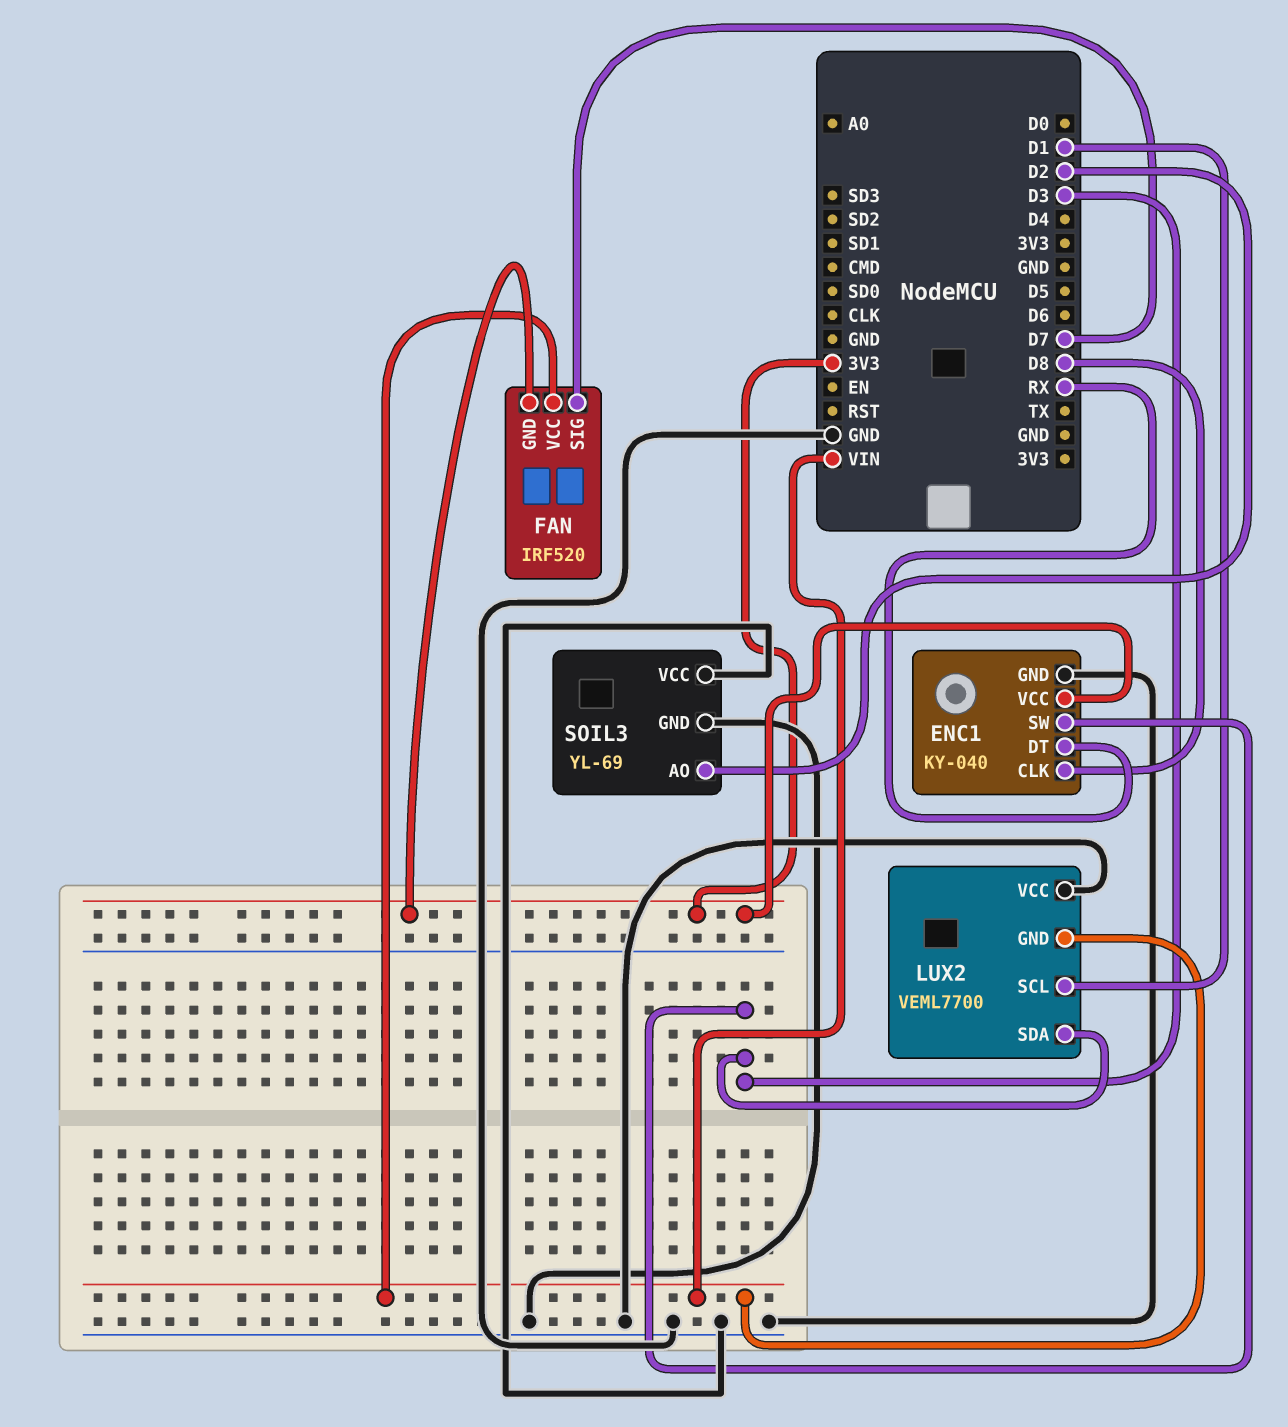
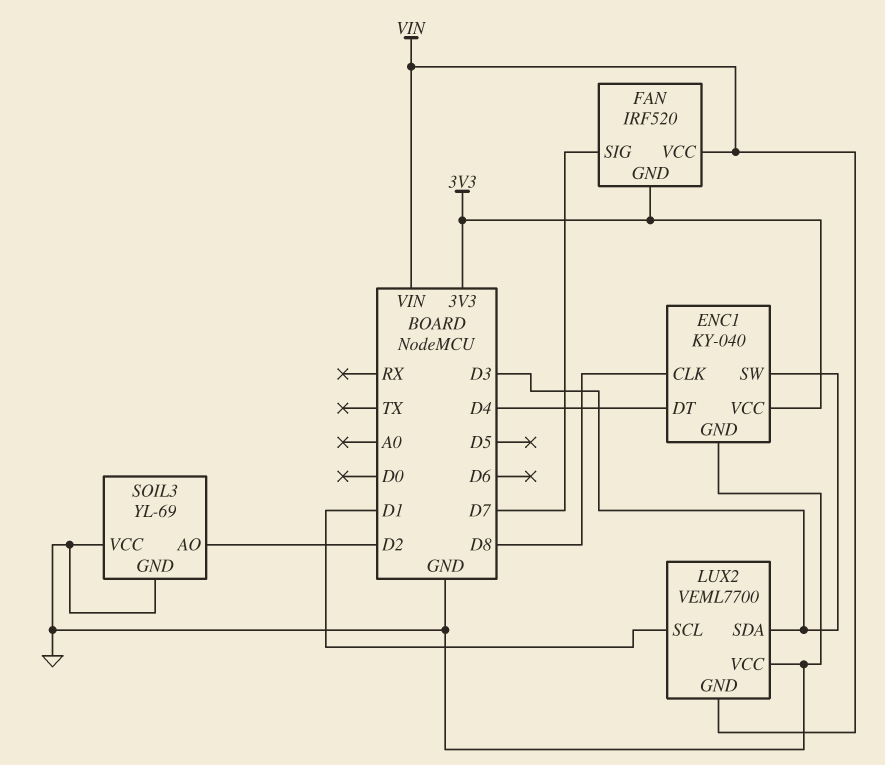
ENC1 pin DT: RX -> D4

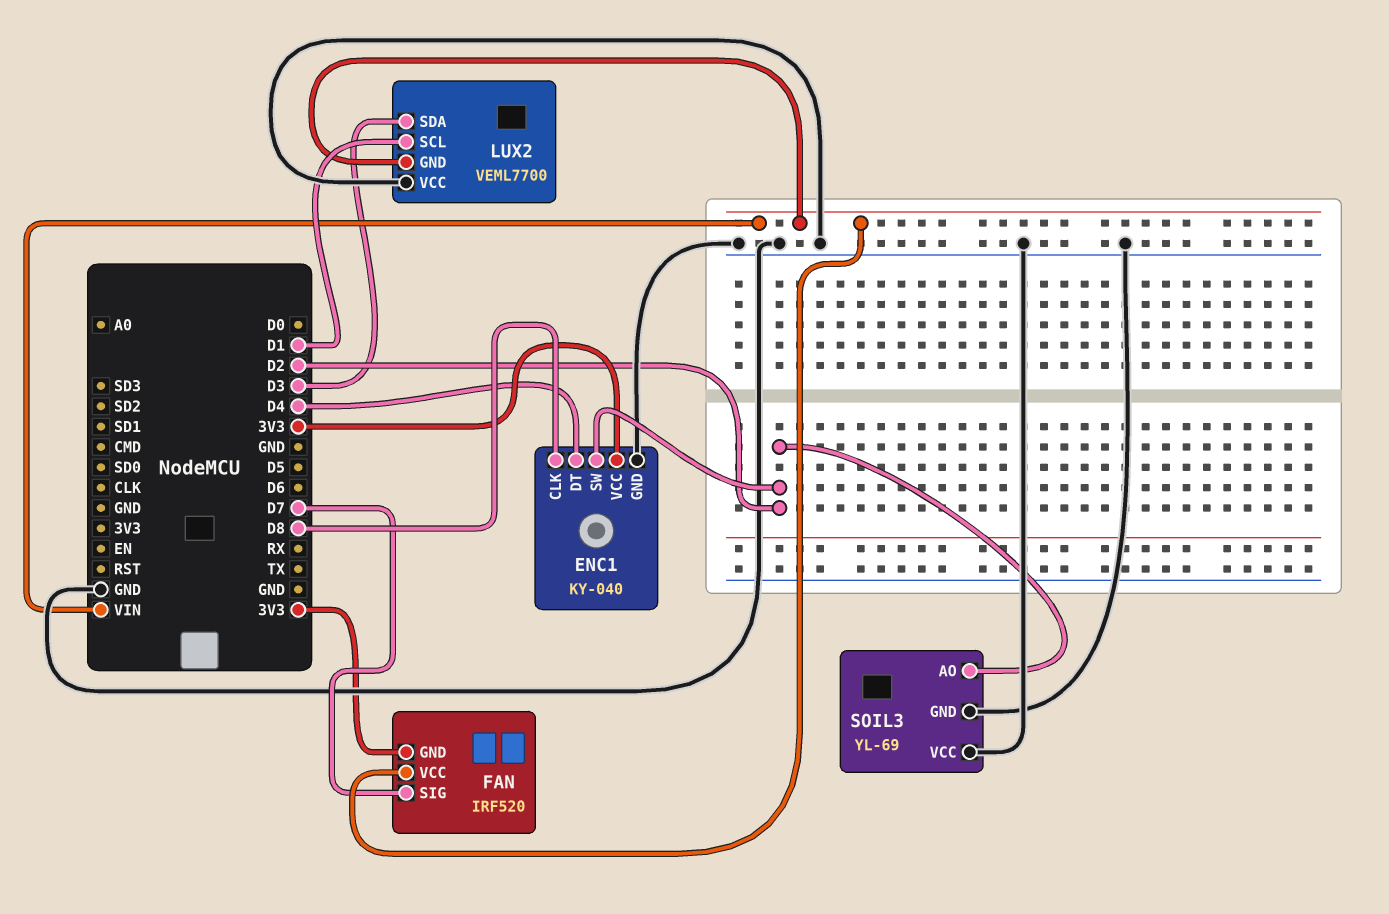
ENC1 pin SW: D3 -> D2

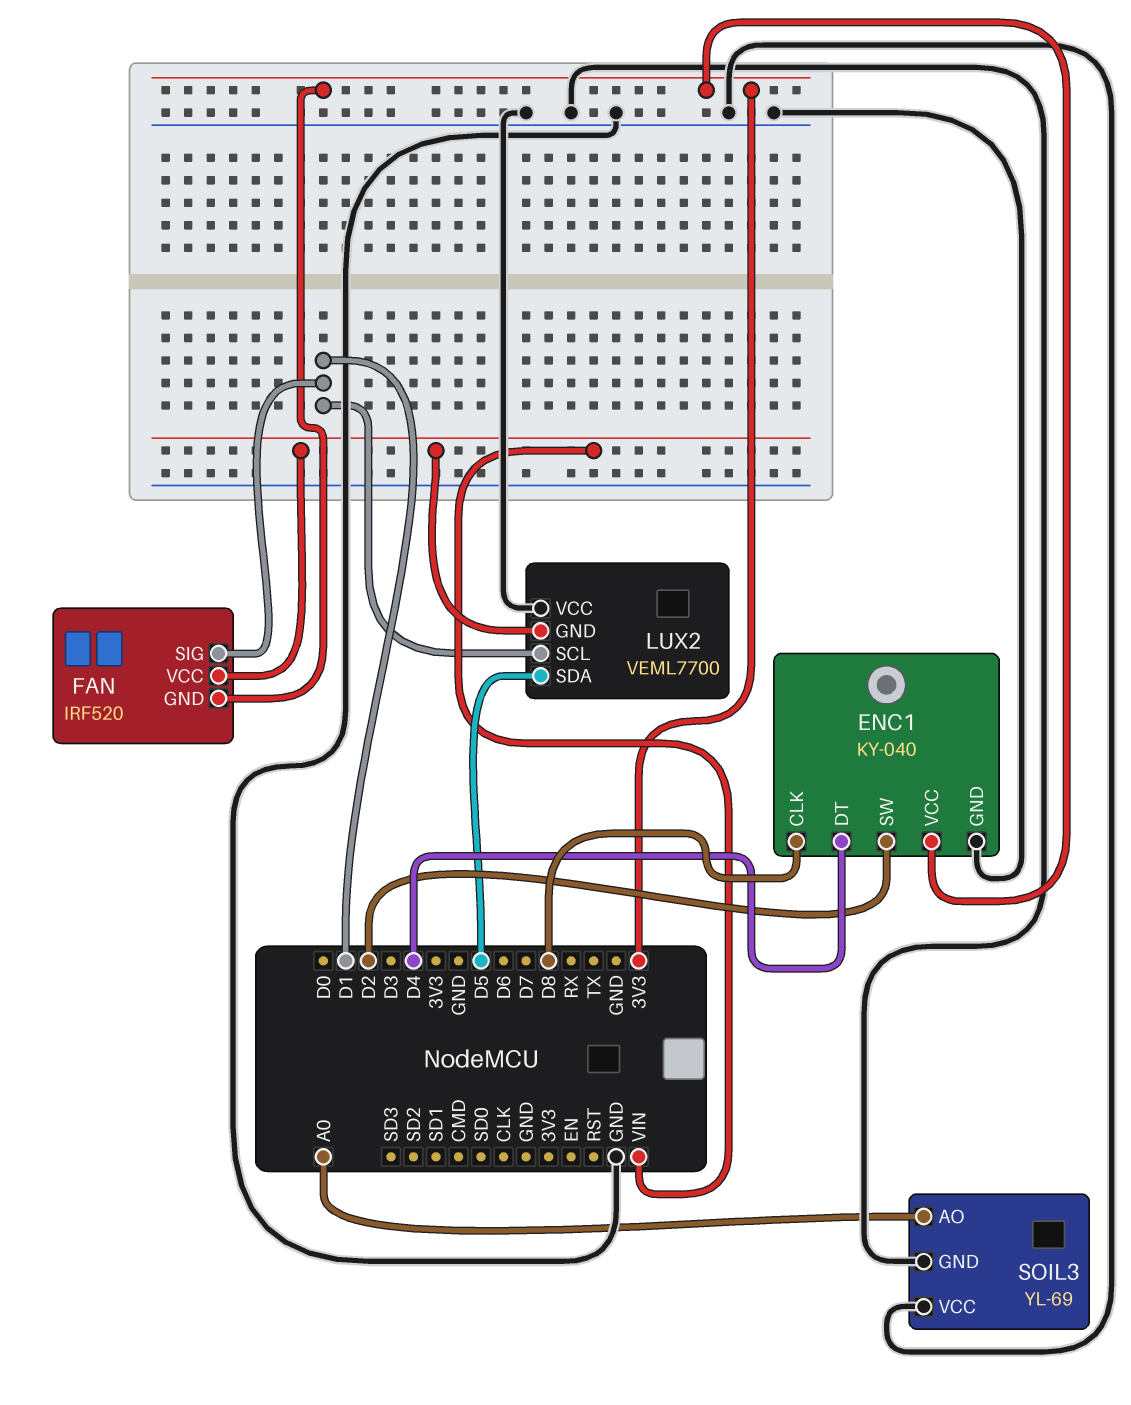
FAN pin SIG: D7 -> D1
LUX2 pin SDA: D3 -> D5
SOIL3 pin AO: D2 -> A0

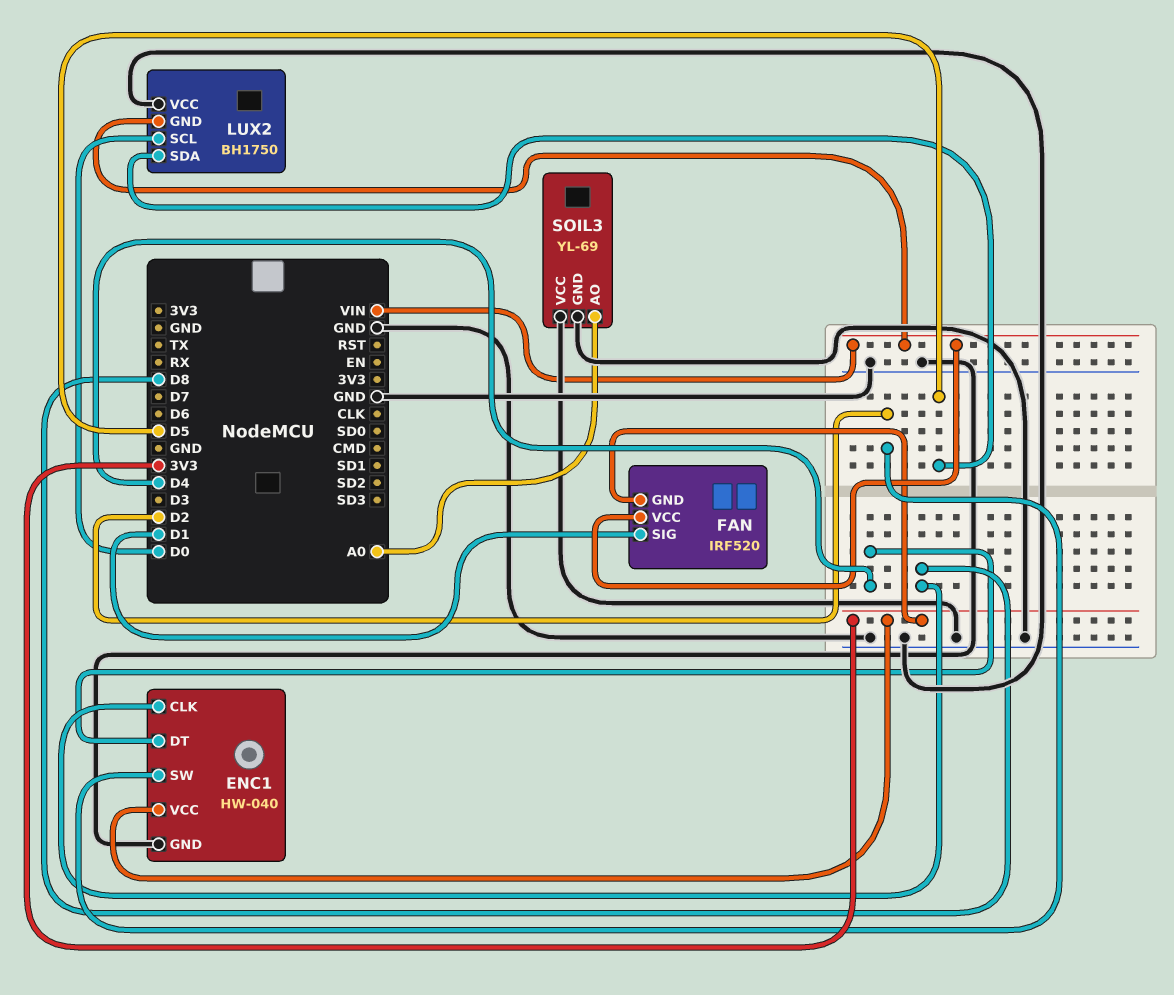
ENC1: KY-040 -> HW-040
LUX2: VEML7700 -> BH1750
LUX2 pin SCL: D1 -> D0

